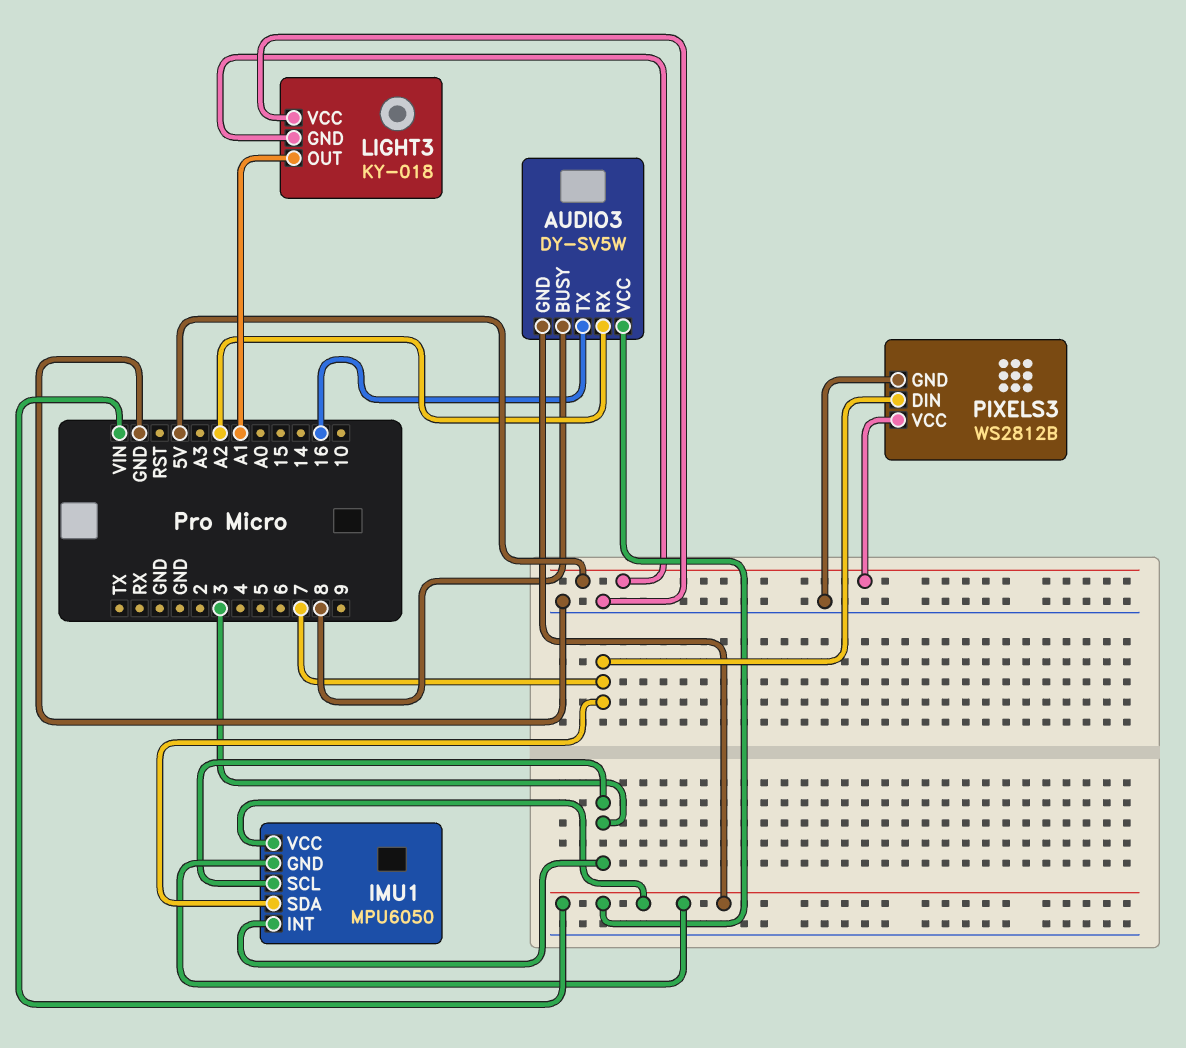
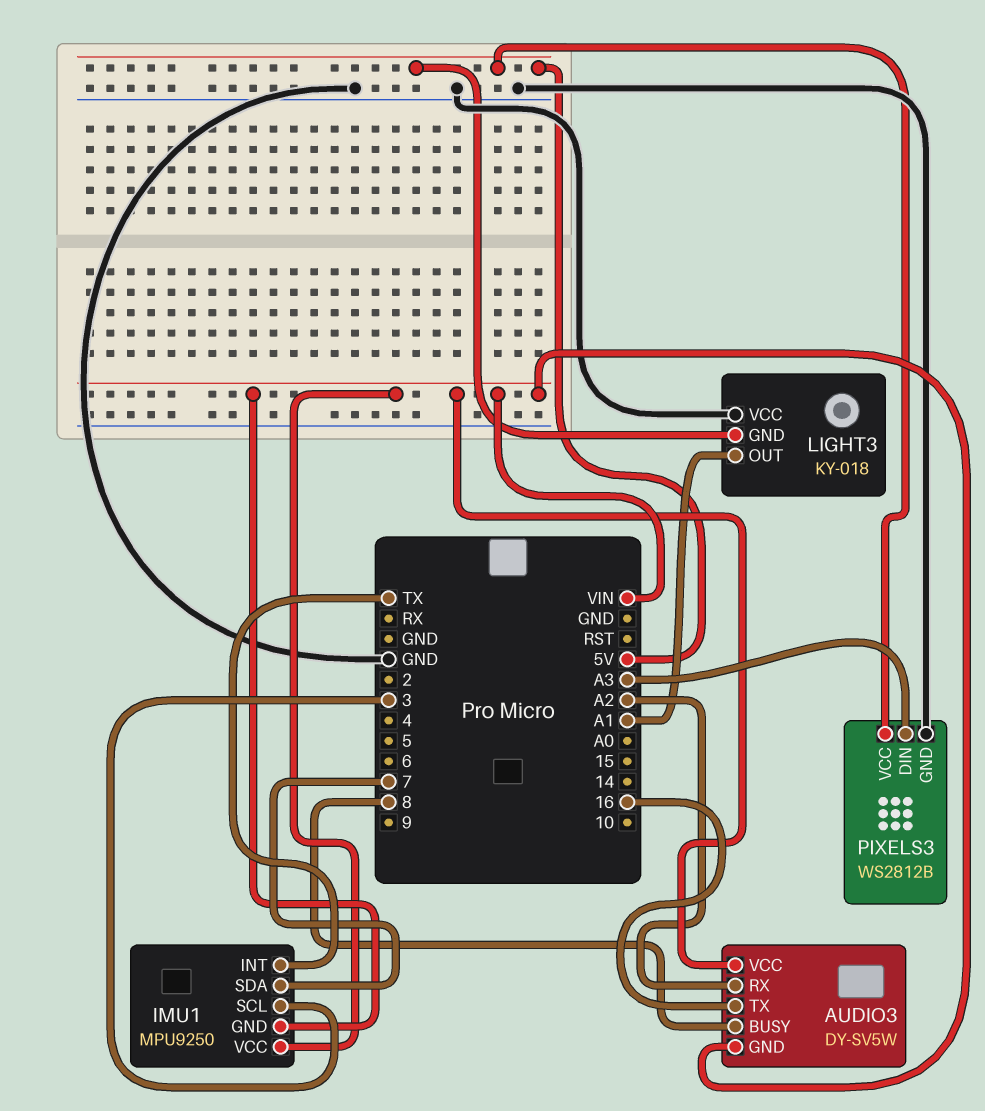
IMU1: MPU6050 -> MPU9250
IMU1 pin INT: 3 -> TX
PIXELS3 pin DIN: 7 -> A3

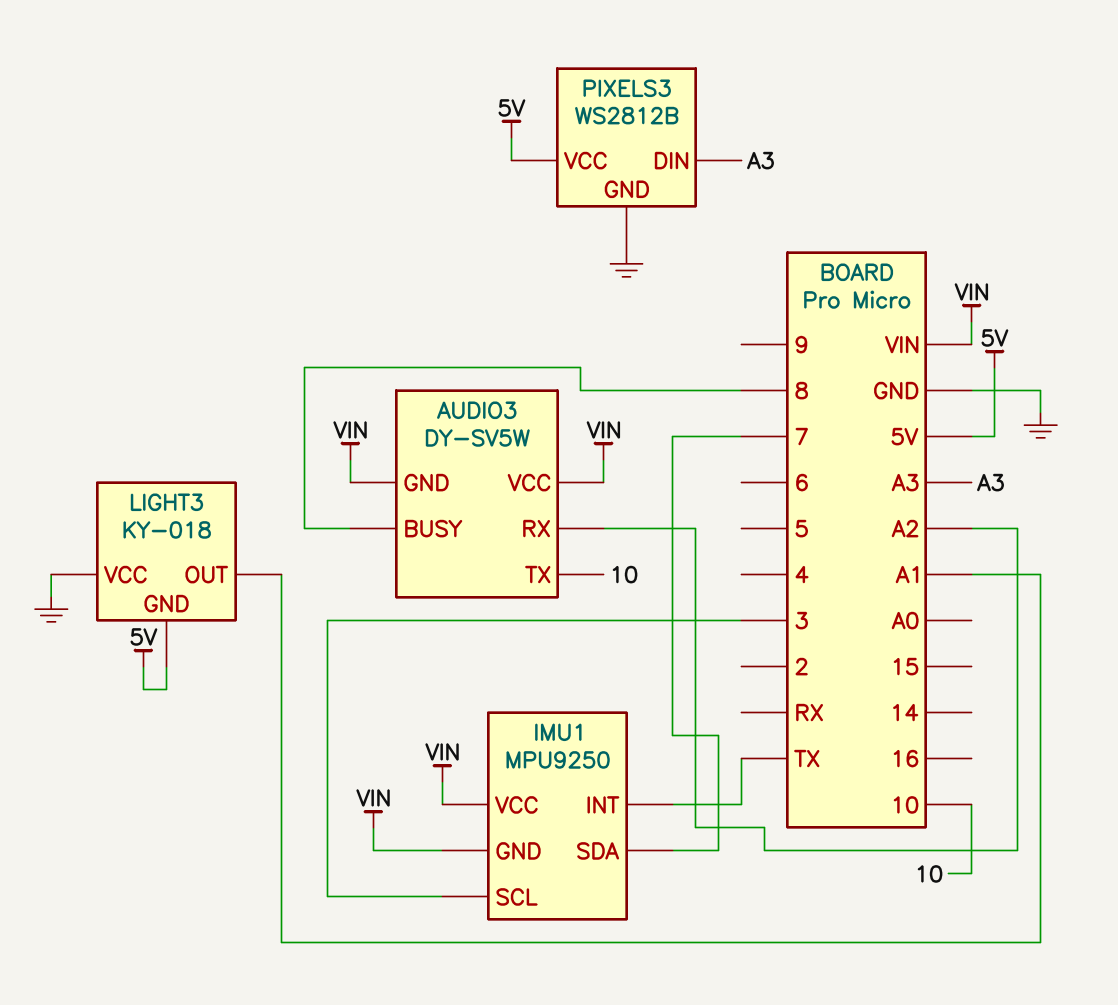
AUDIO3 pin TX: 16 -> 10

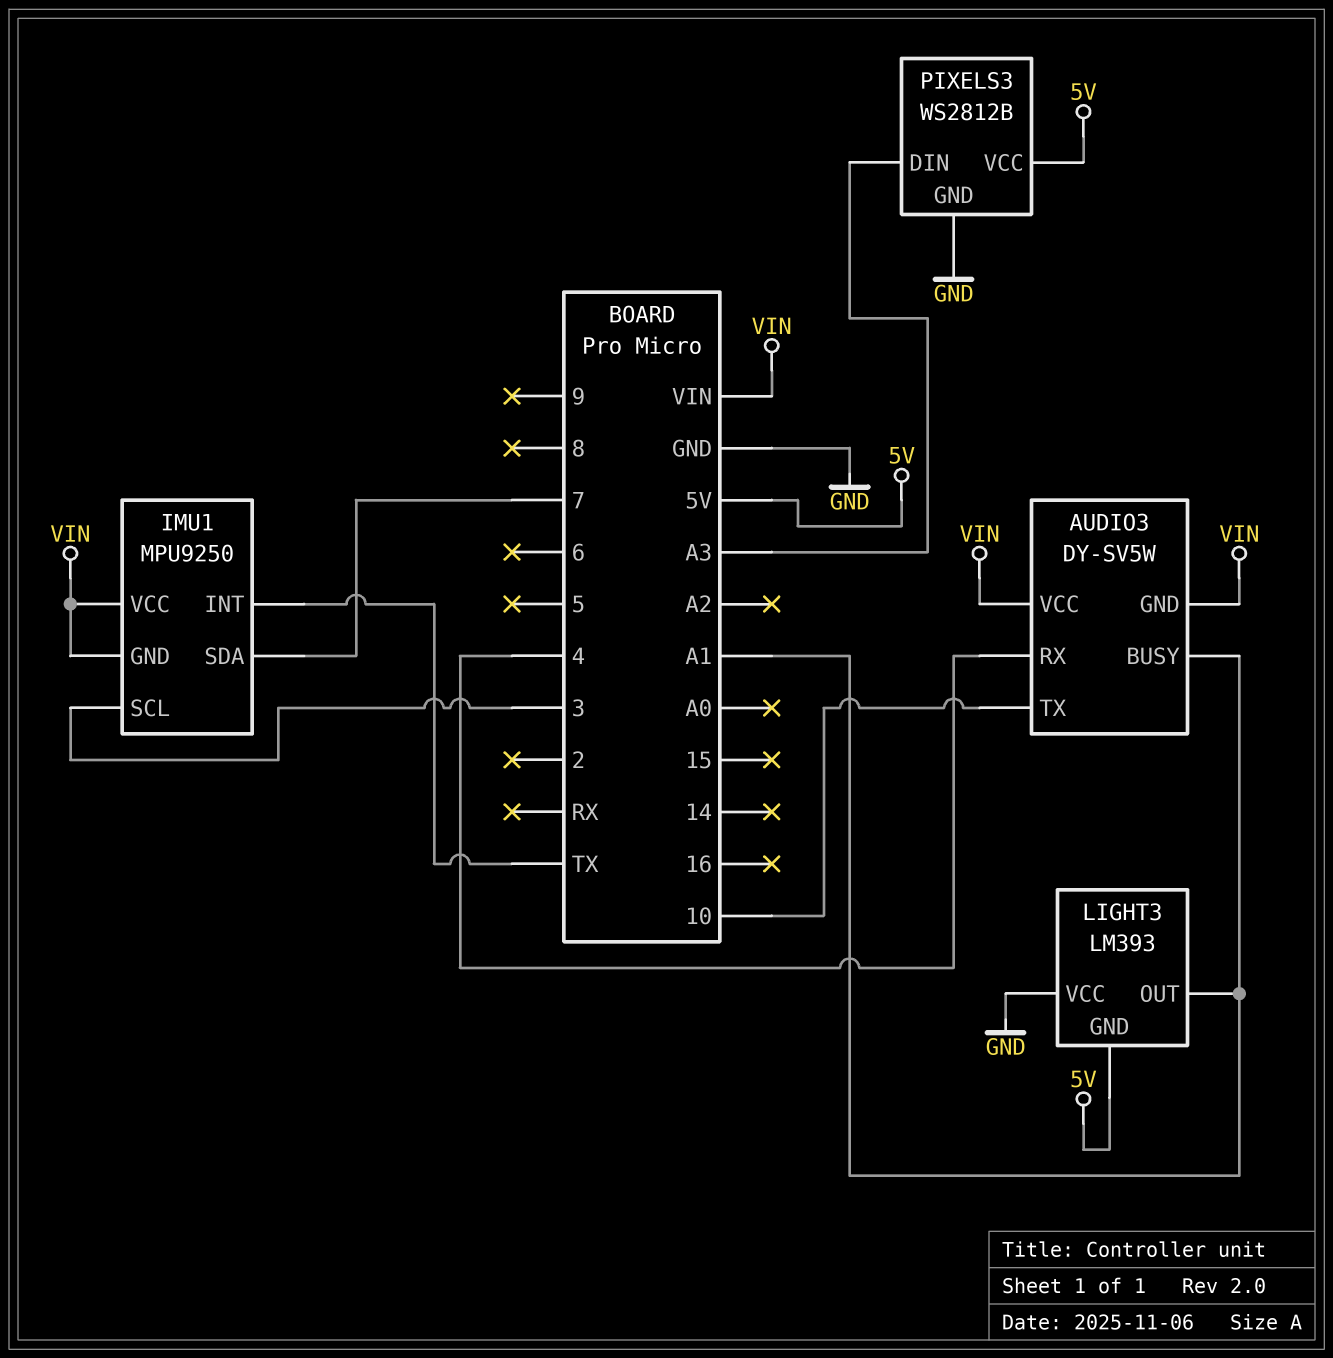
AUDIO3 pin BUSY: 8 -> A1
AUDIO3 pin RX: A2 -> 4
LIGHT3: KY-018 -> LM393

